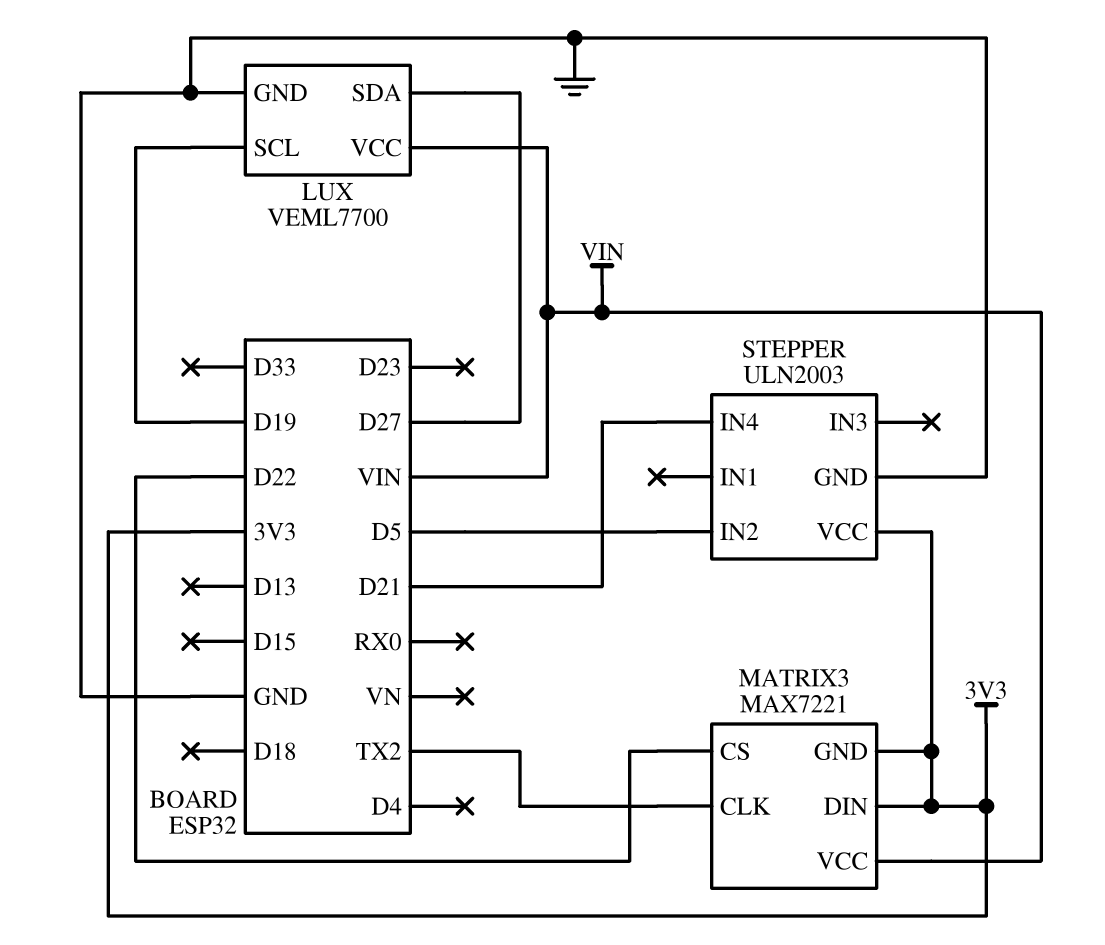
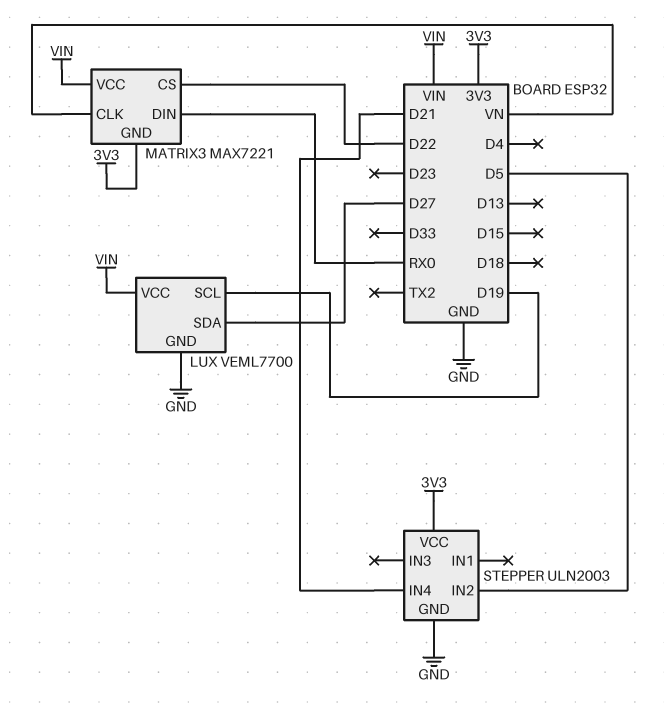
MATRIX3 pin CLK: TX2 -> VN
MATRIX3 pin DIN: 3V3 -> RX0

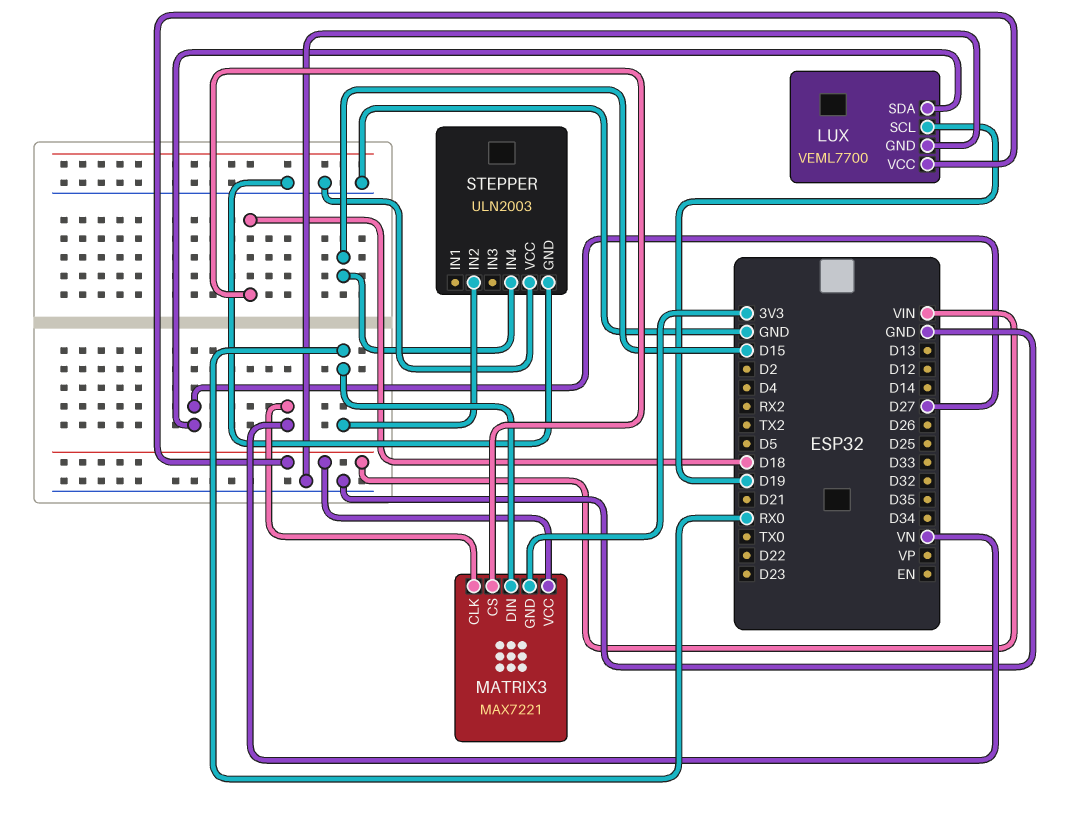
MATRIX3 pin CS: D22 -> D18
STEPPER pin IN2: D5 -> RX0
STEPPER pin IN4: D21 -> D15
STEPPER pin VCC: 3V3 -> GND

